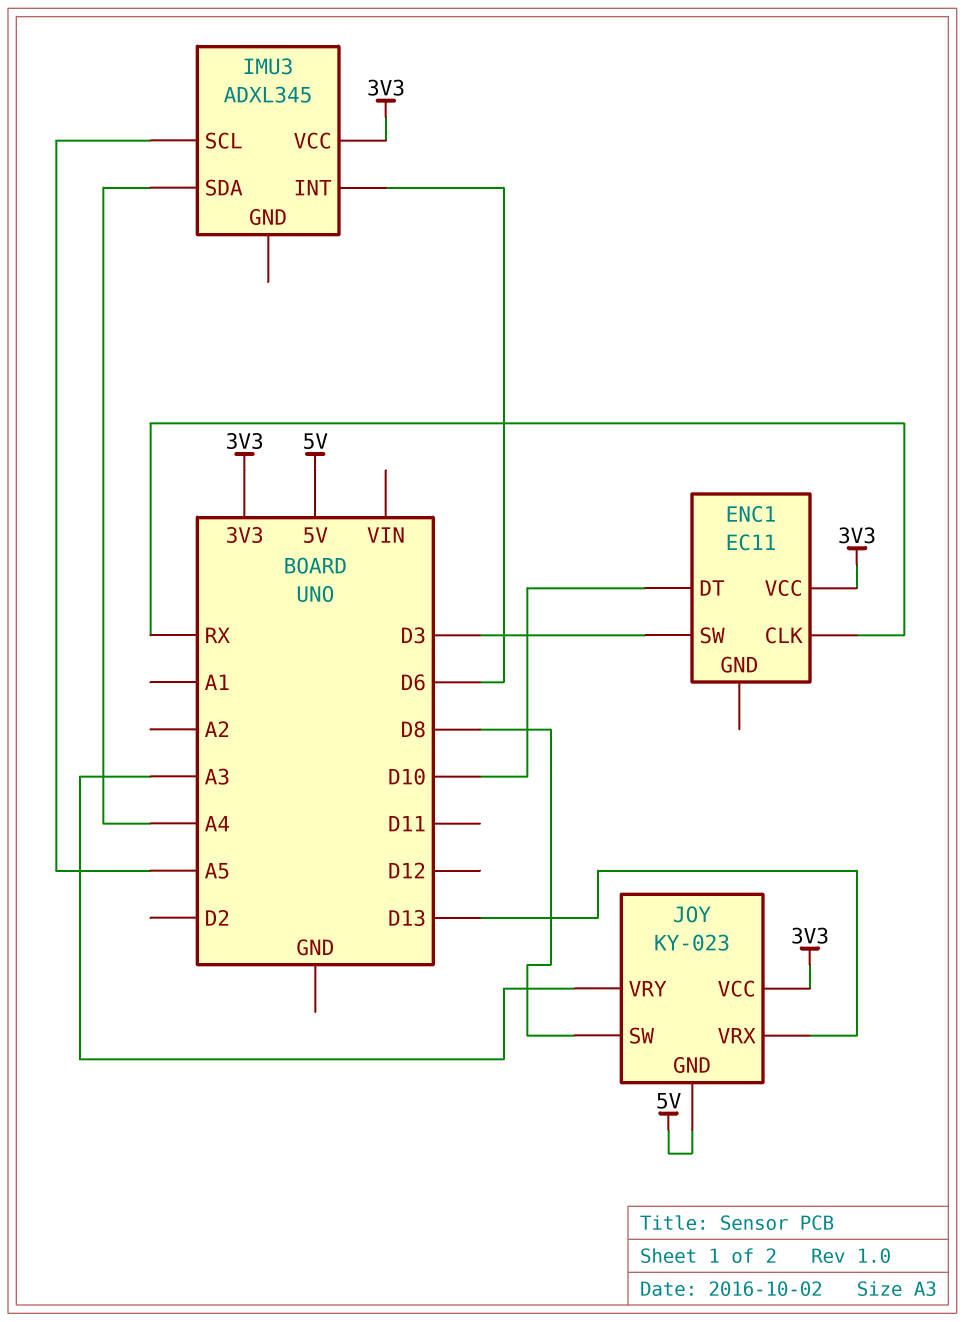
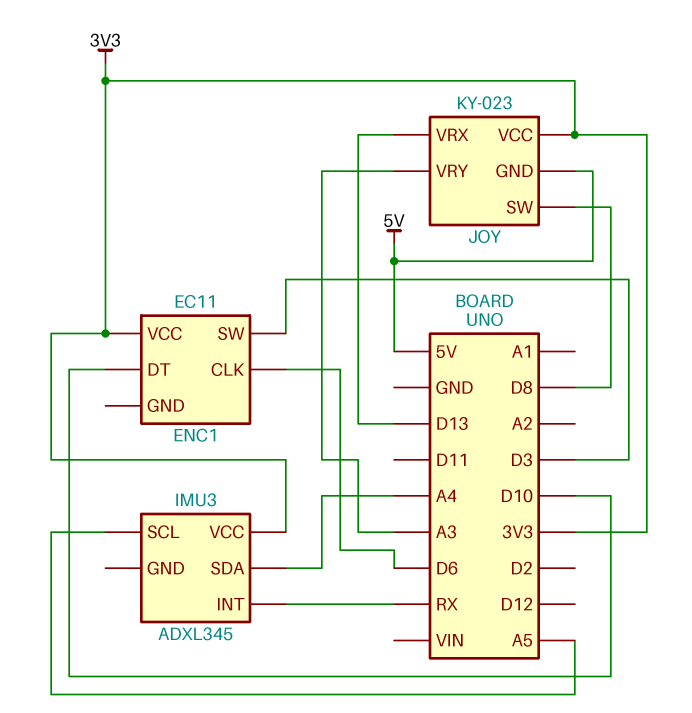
ENC1 pin CLK: RX -> D6
IMU3 pin INT: D6 -> RX

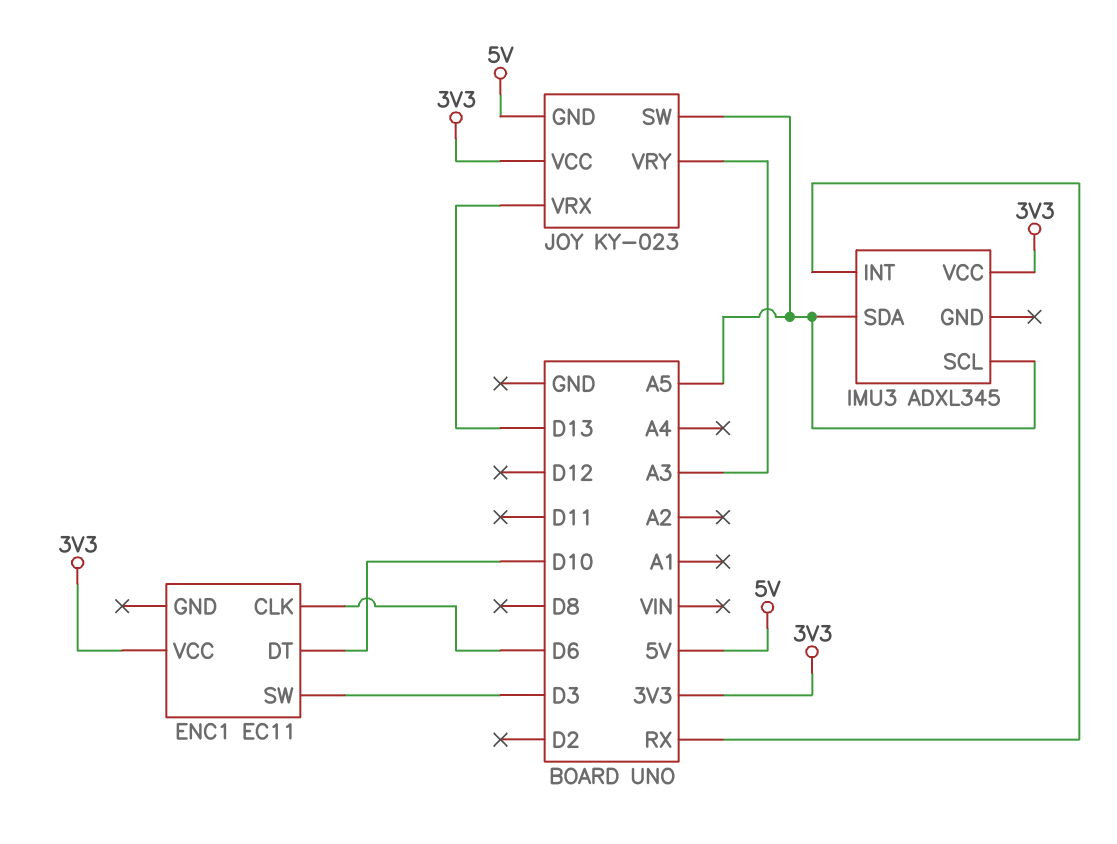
IMU3 pin SDA: A4 -> A5
JOY pin SW: D8 -> A5

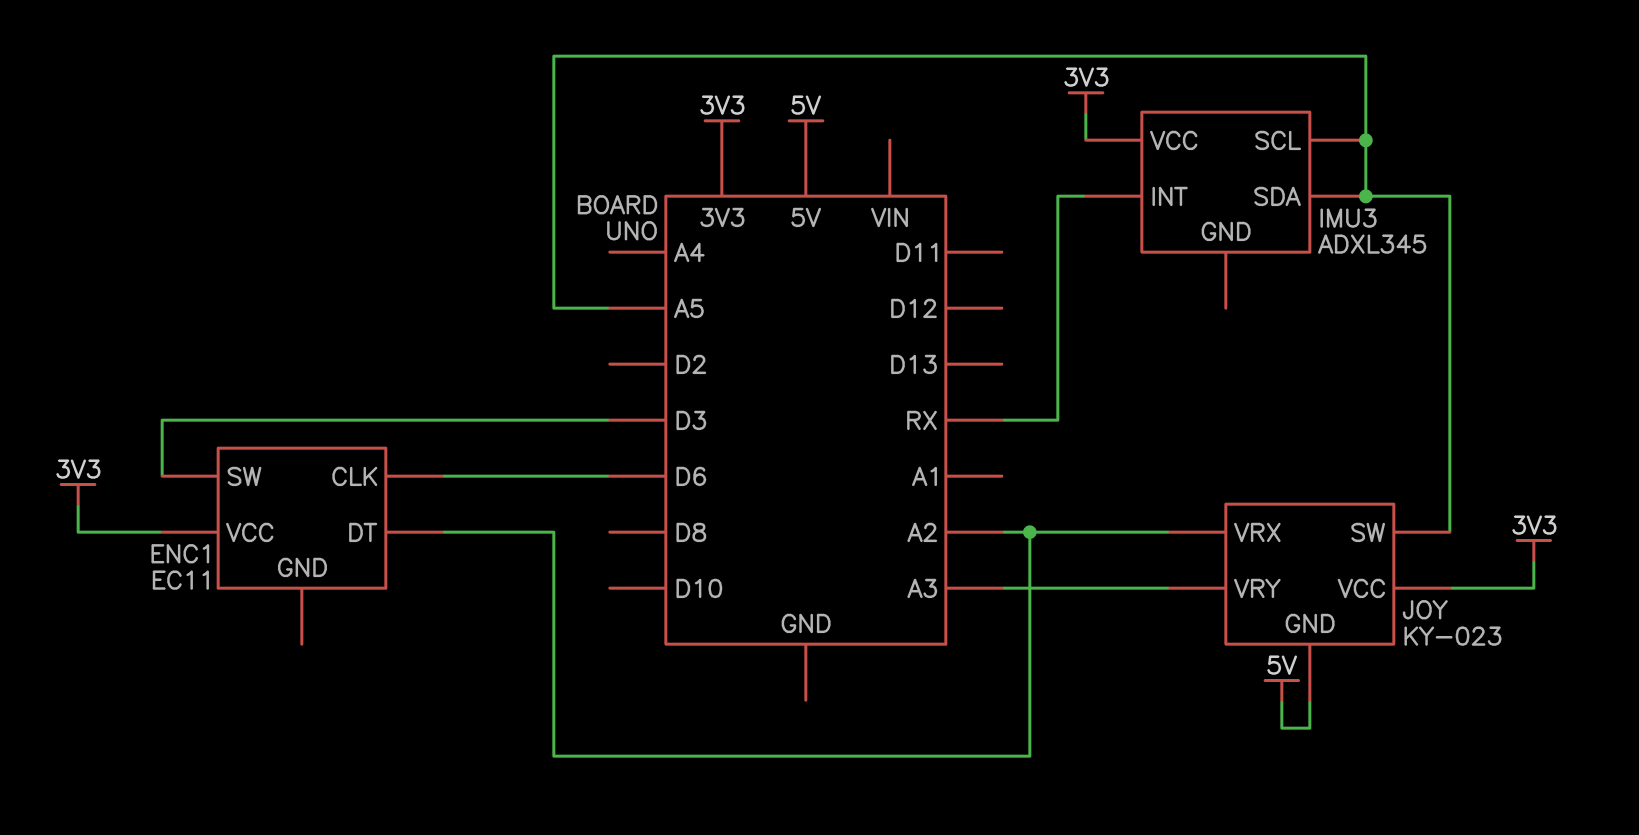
ENC1 pin DT: D10 -> A2
JOY pin VRX: D13 -> A2

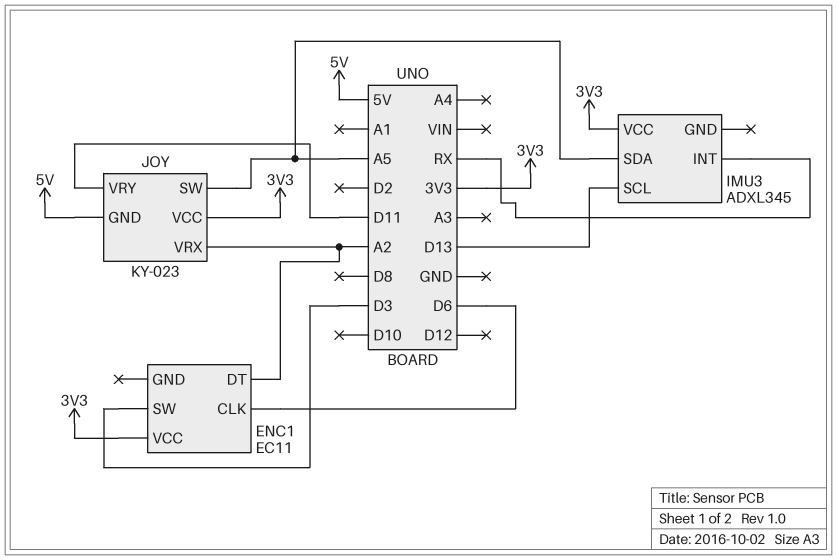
IMU3 pin SCL: A5 -> D13
JOY pin VRY: A3 -> D11

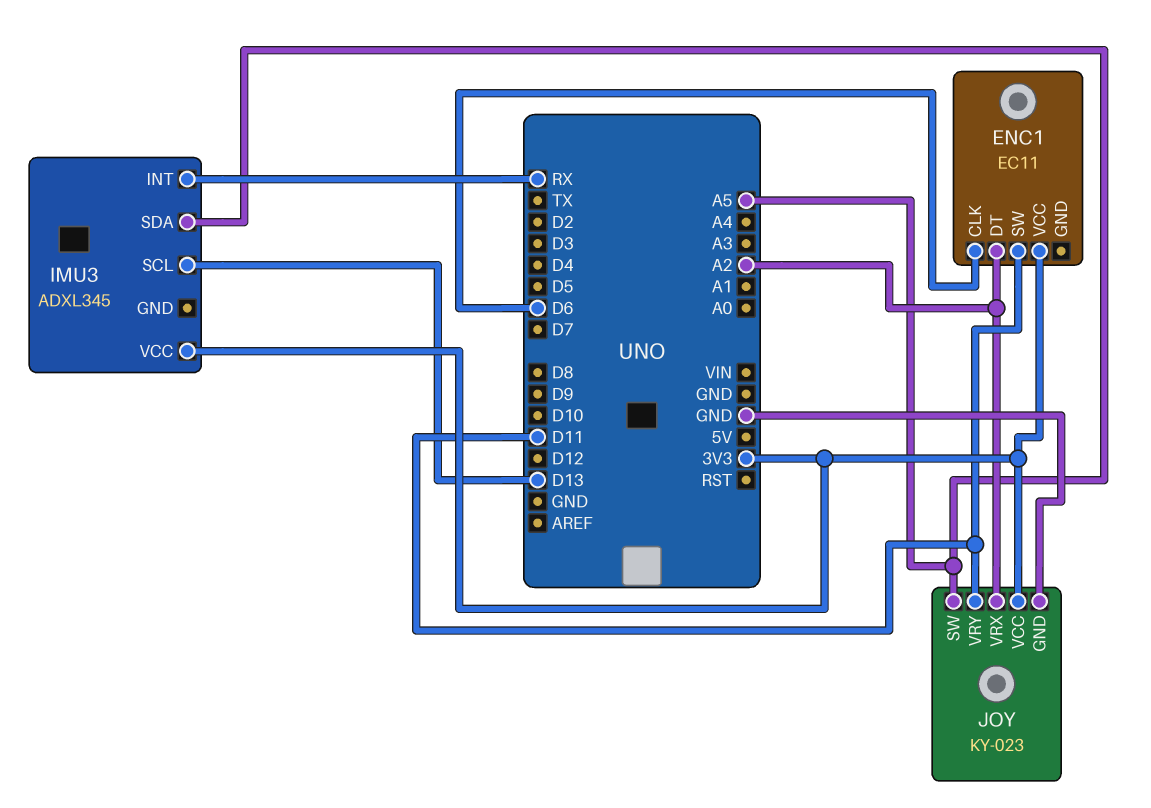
ENC1 pin SW: D3 -> D11
JOY pin GND: 5V -> GND

